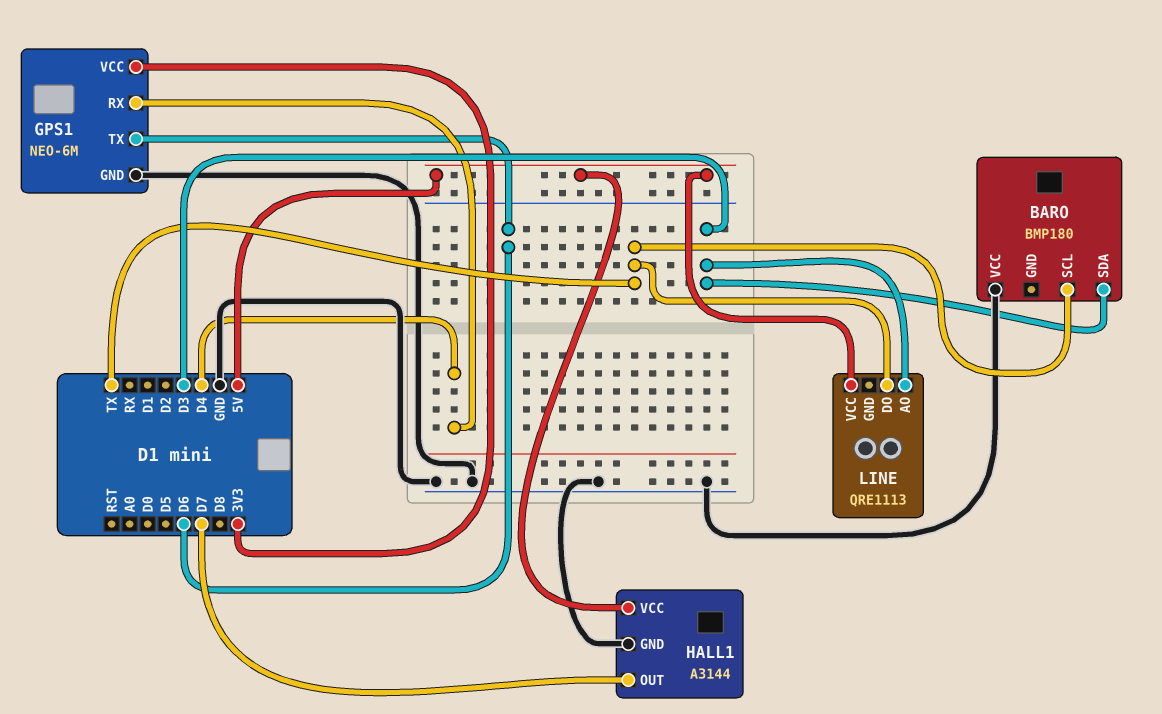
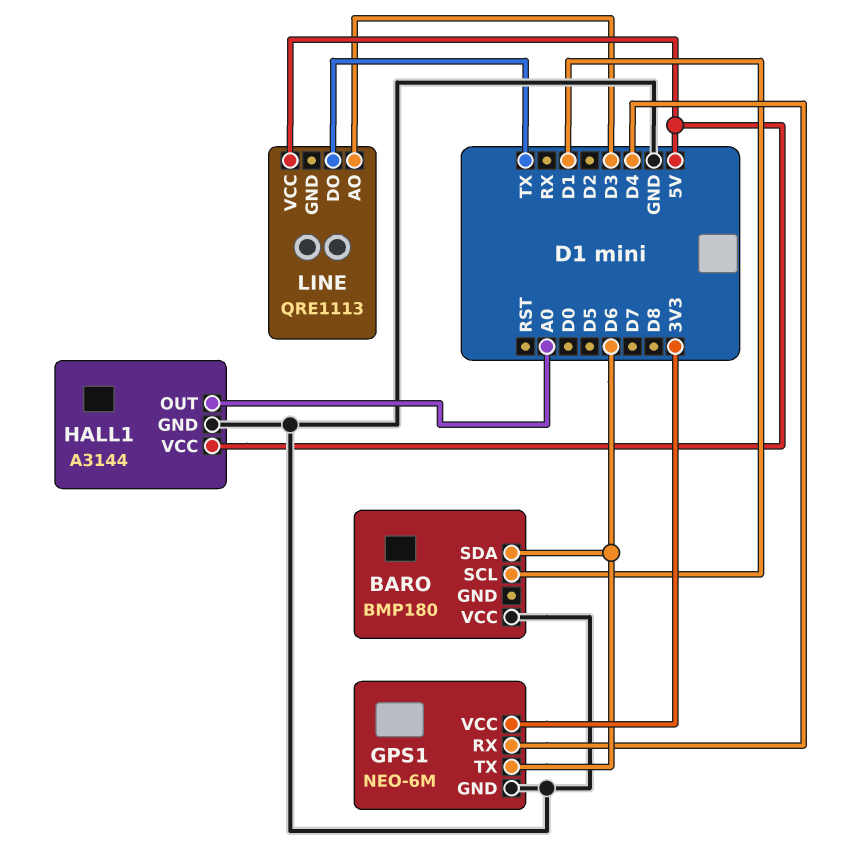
BARO pin SCL: TX -> D1
BARO pin SDA: D3 -> D6
HALL1 pin OUT: D7 -> A0

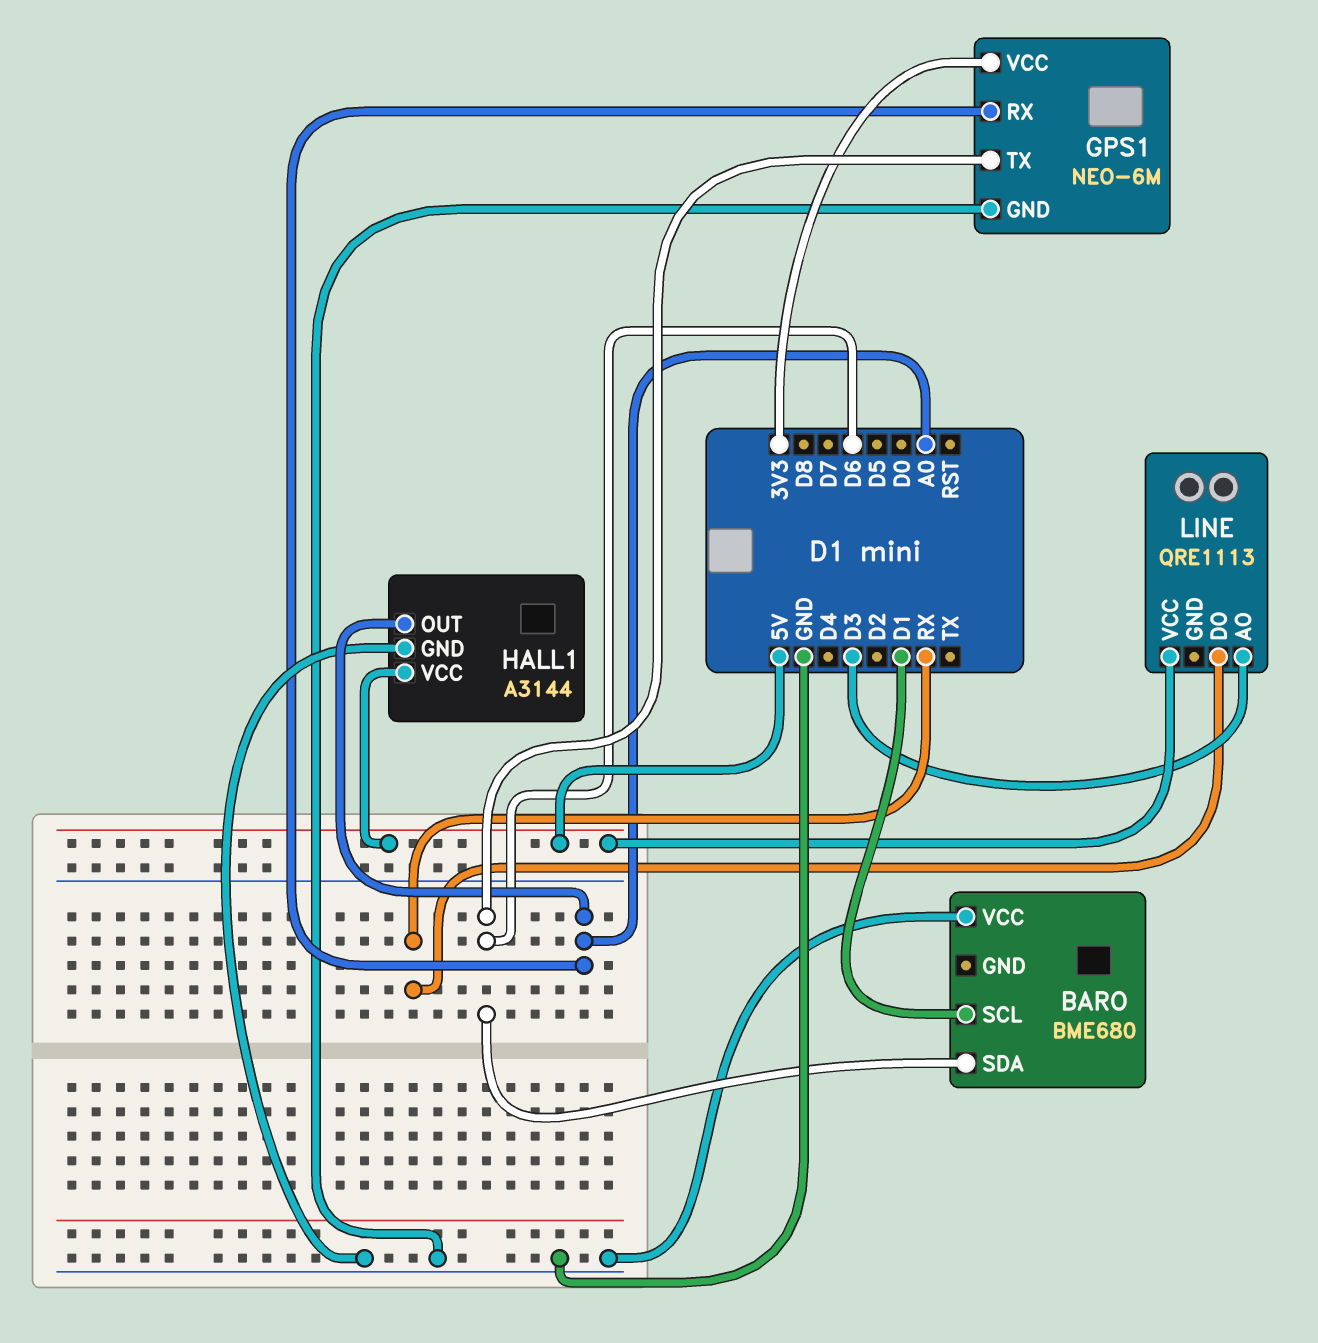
BARO: BMP180 -> BME680
GPS1 pin RX: D4 -> A0
LINE pin DO: TX -> RX

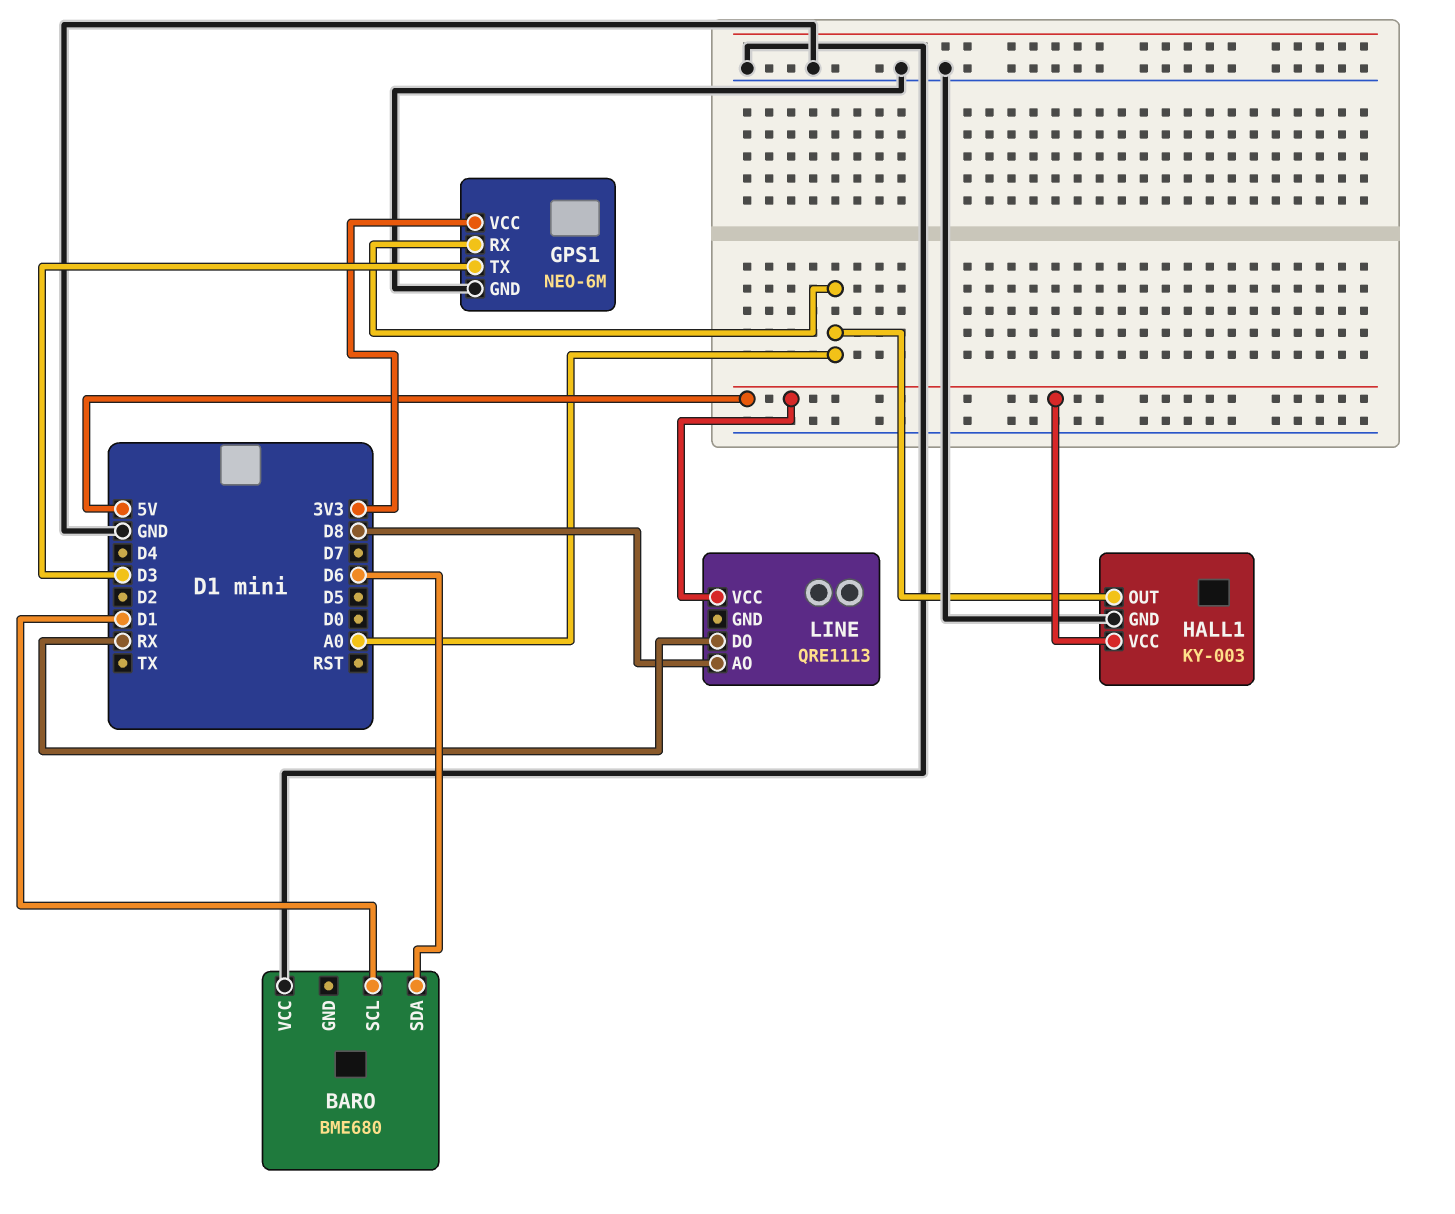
GPS1 pin TX: D6 -> D3
HALL1: A3144 -> KY-003
LINE pin AO: D3 -> D8

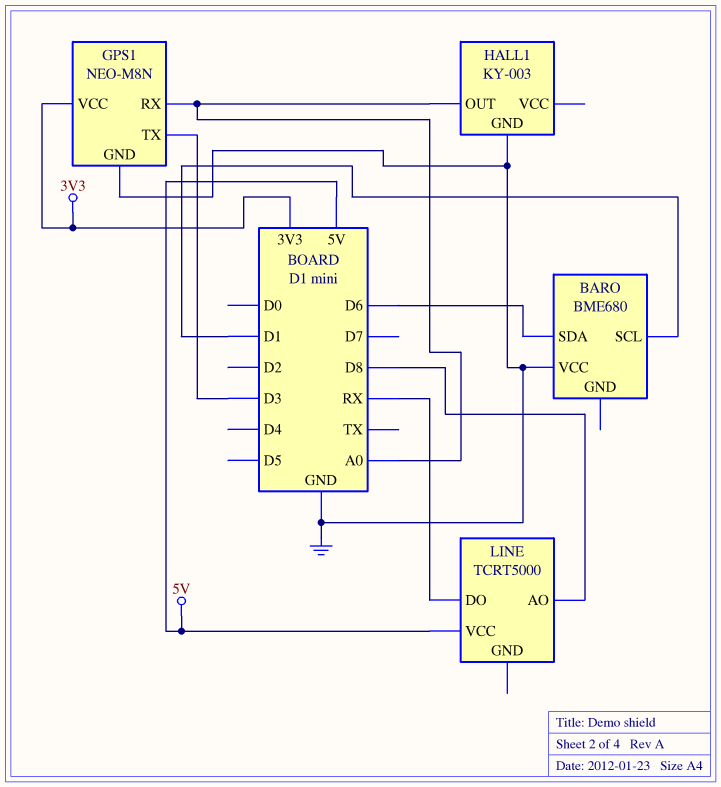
GPS1: NEO-6M -> NEO-M8N
HALL1 pin VCC: 5V -> none
LINE: QRE1113 -> TCRT5000

